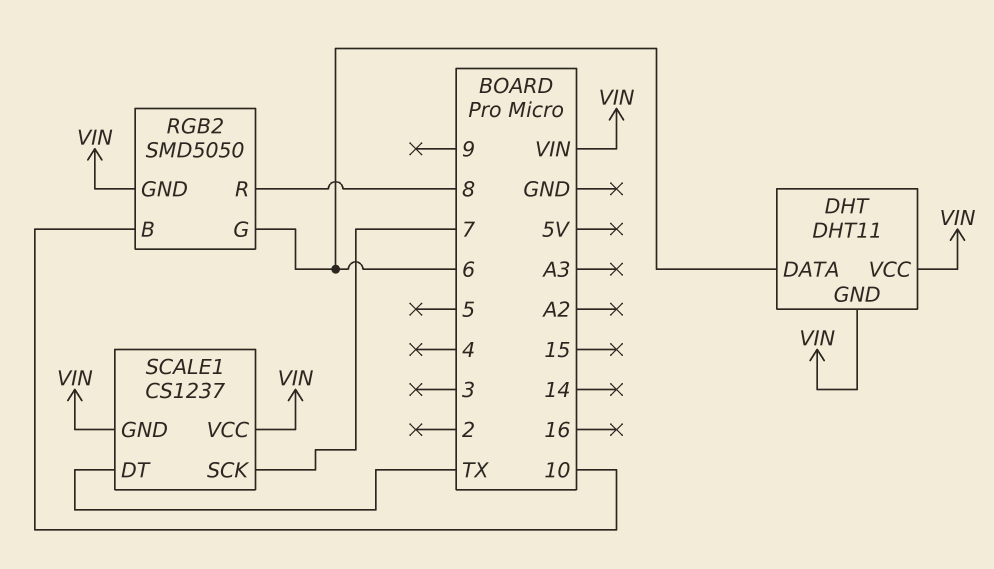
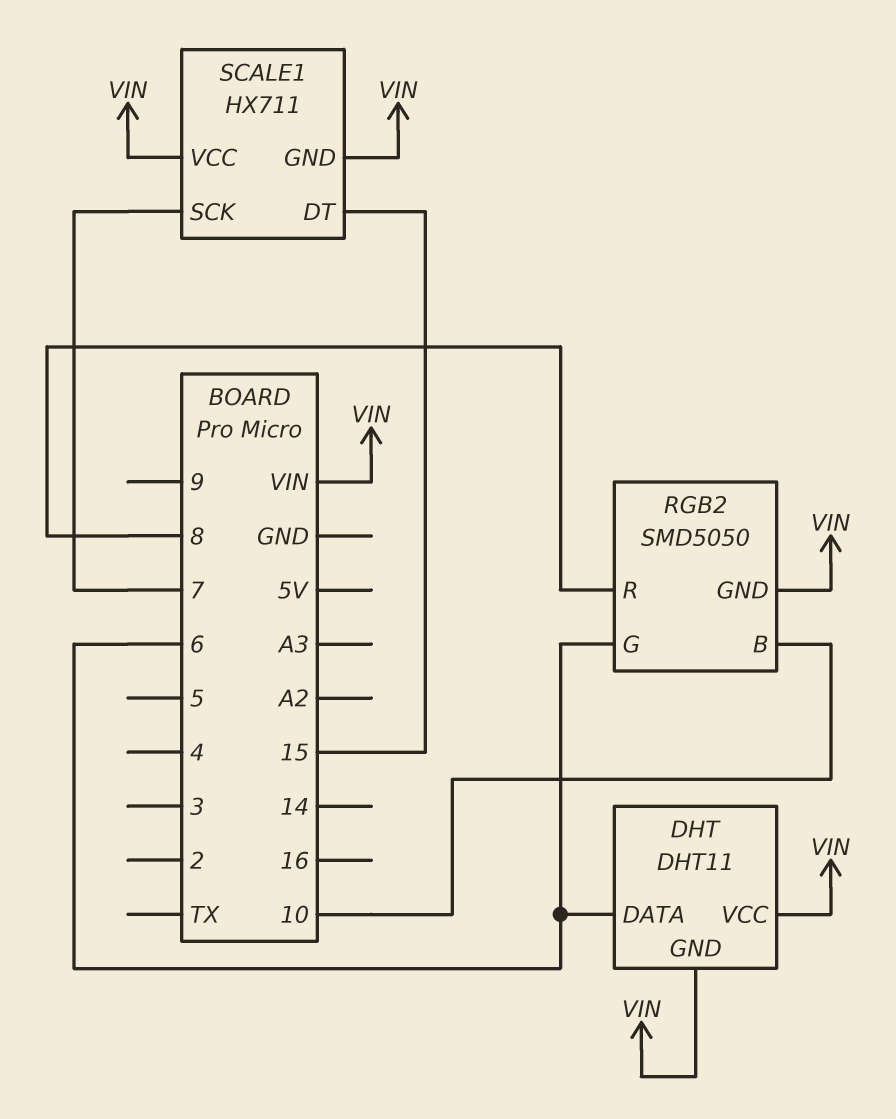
SCALE1: CS1237 -> HX711
SCALE1 pin DT: TX -> 15

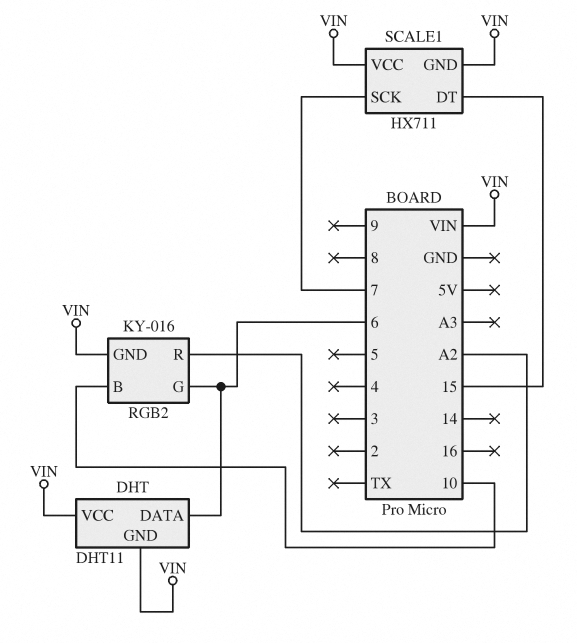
RGB2: SMD5050 -> KY-016
RGB2 pin R: 8 -> A2

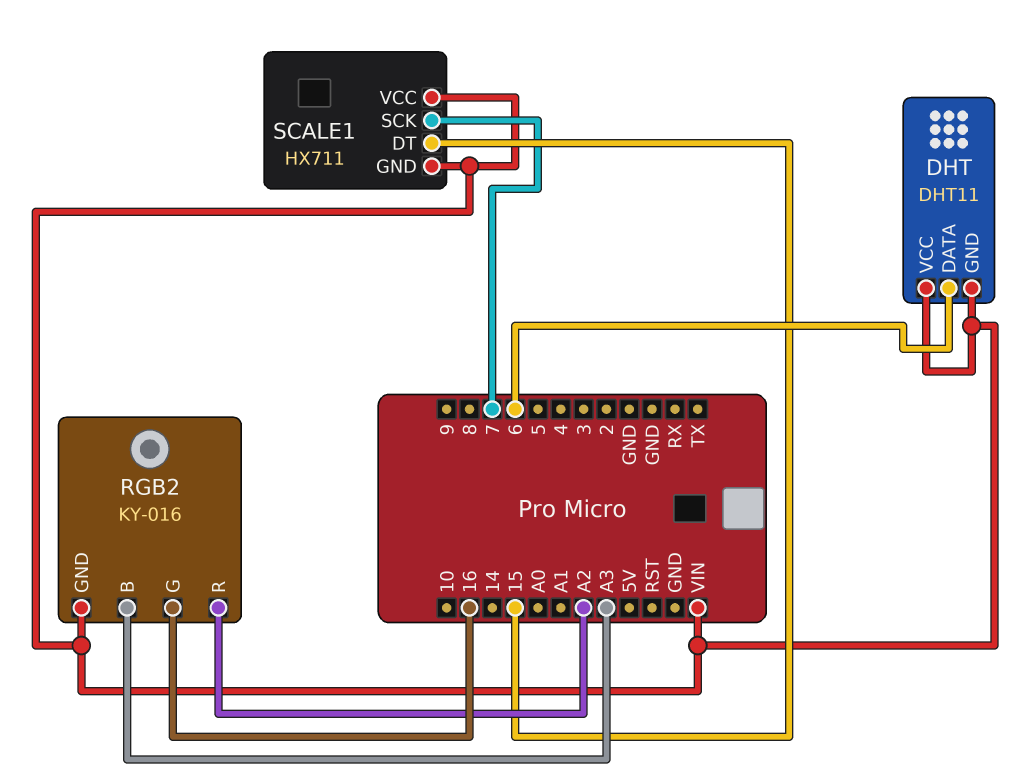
RGB2 pin B: 10 -> A3
RGB2 pin G: 6 -> 16

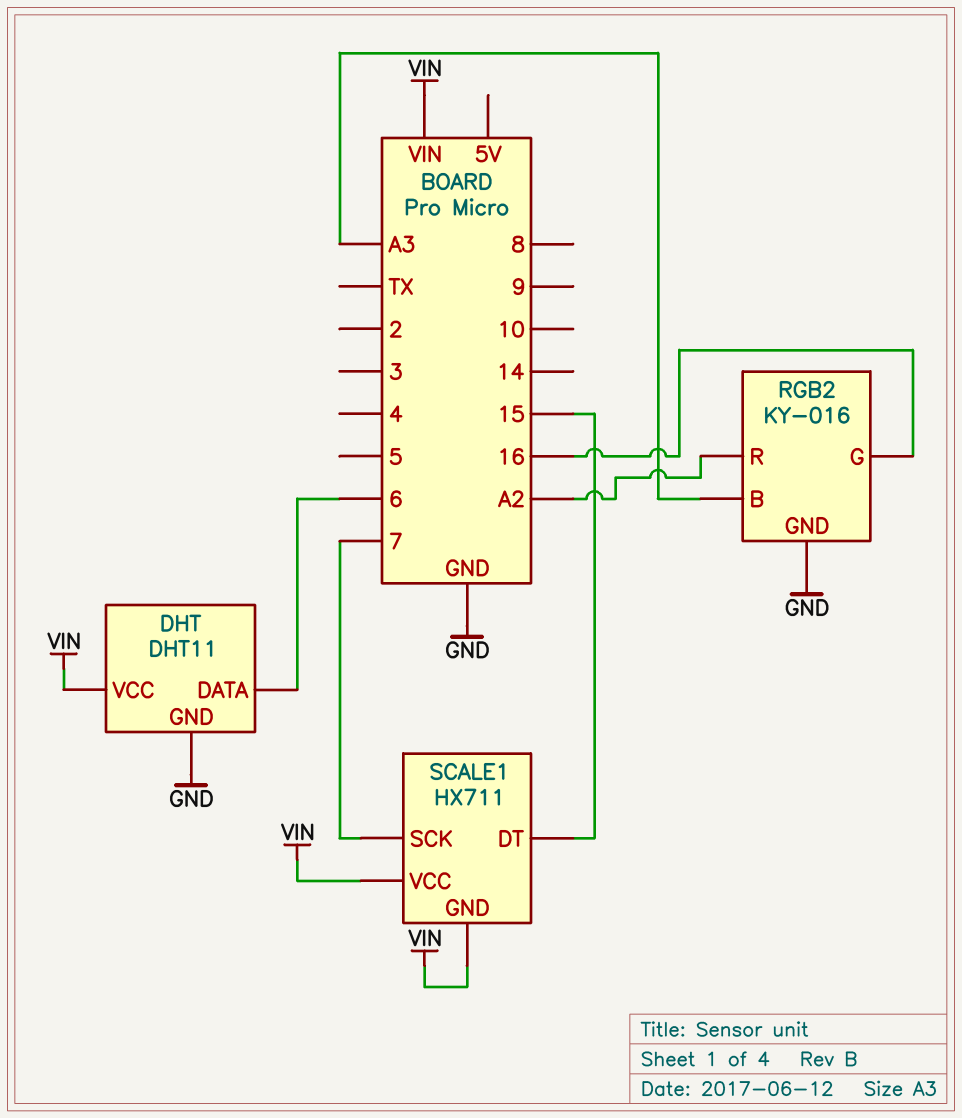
DHT pin GND: VIN -> GND
RGB2 pin GND: VIN -> GND

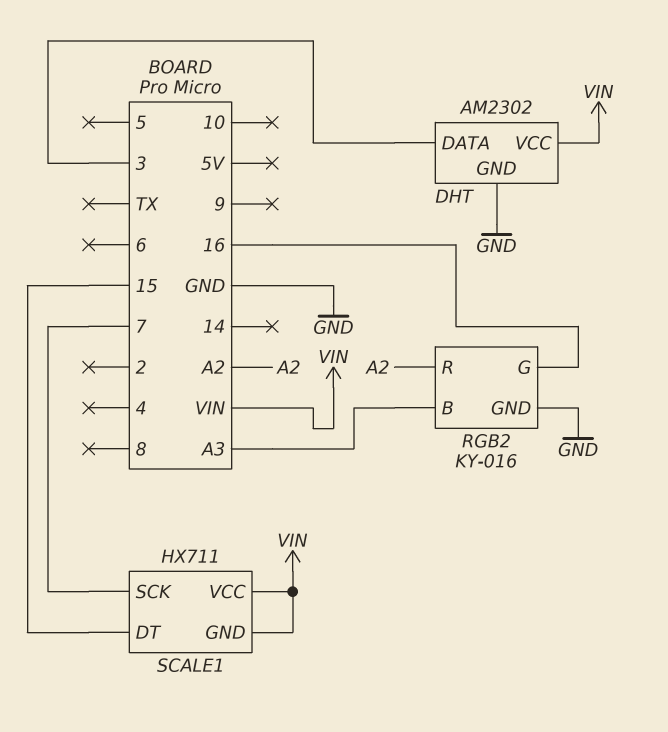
DHT: DHT11 -> AM2302
DHT pin DATA: 6 -> 3

